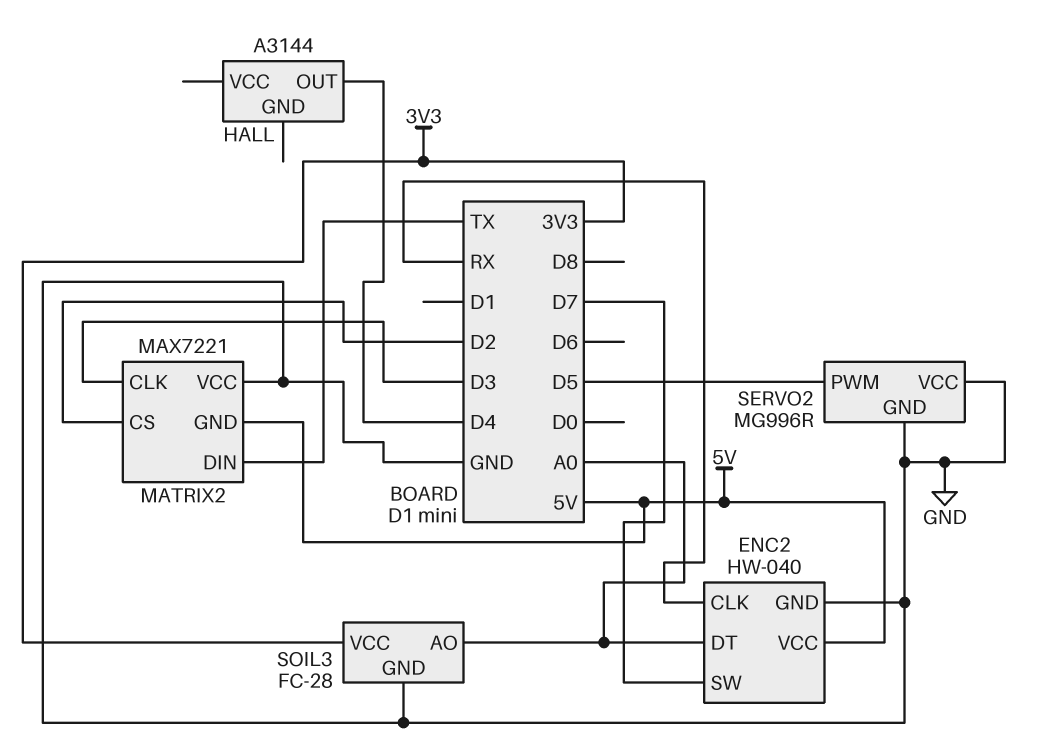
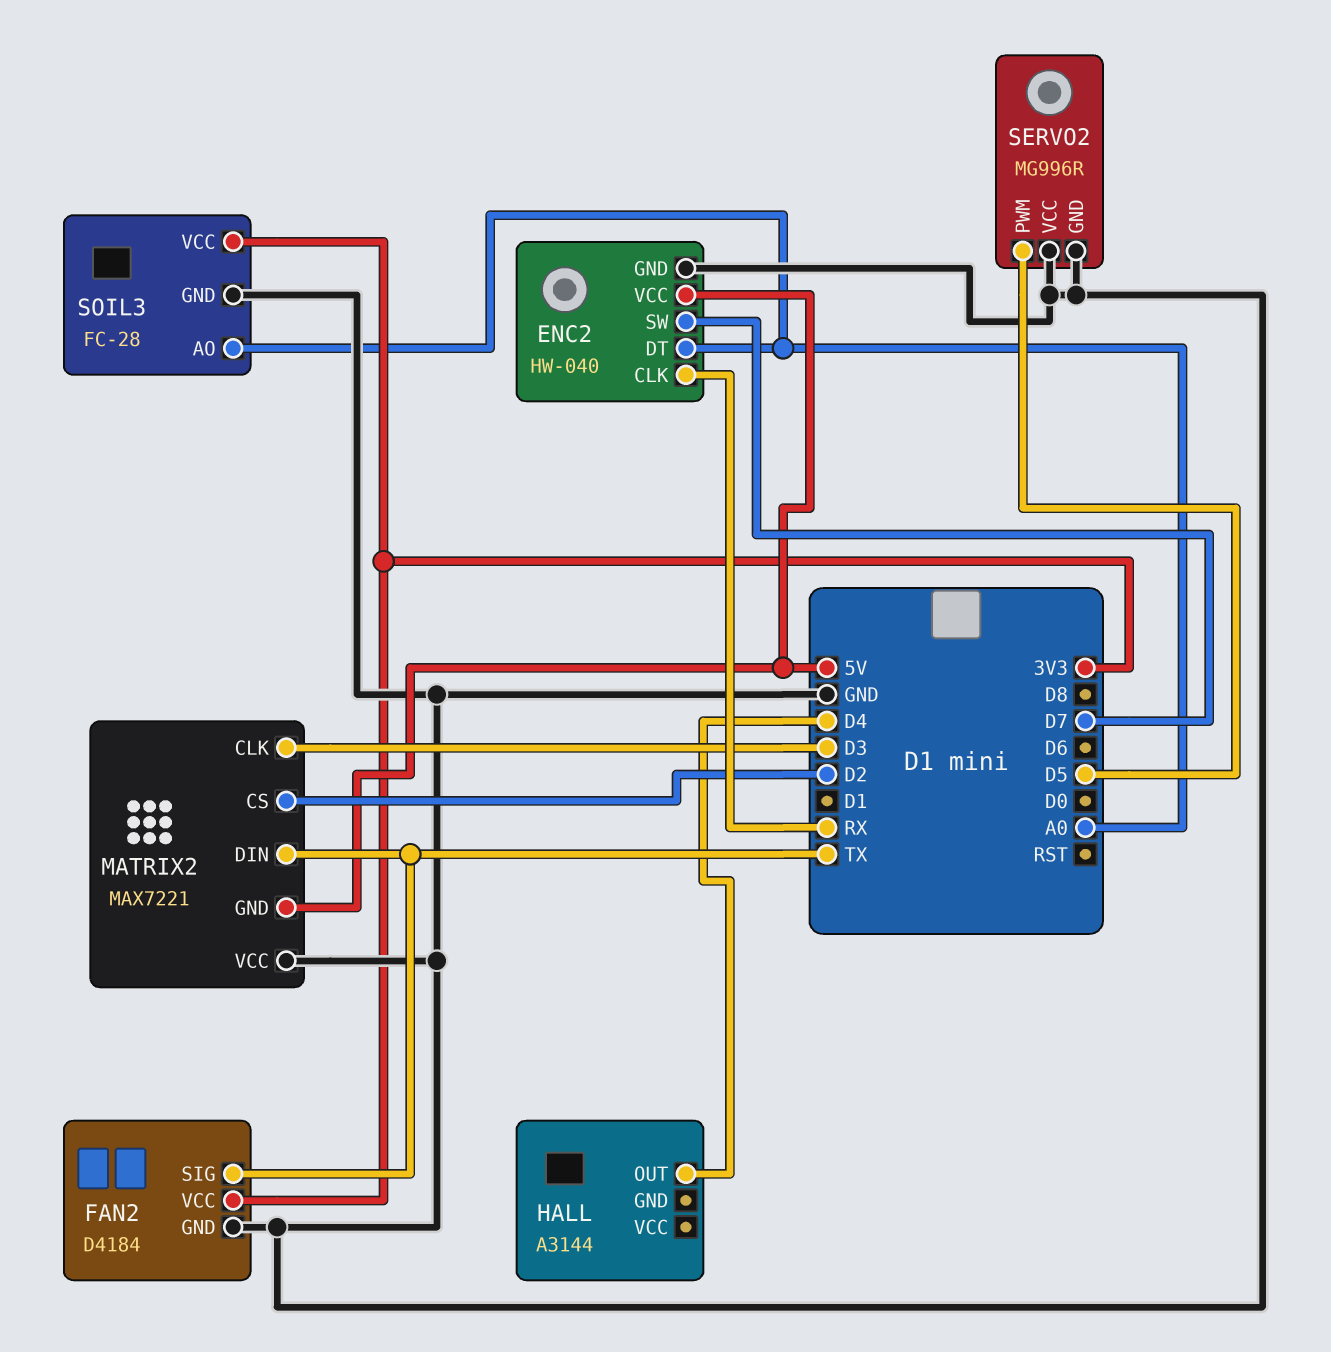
FAN2: none -> D4184
FAN2 pin GND: none -> GND
FAN2 pin SIG: none -> TX
FAN2 pin VCC: none -> 3V3

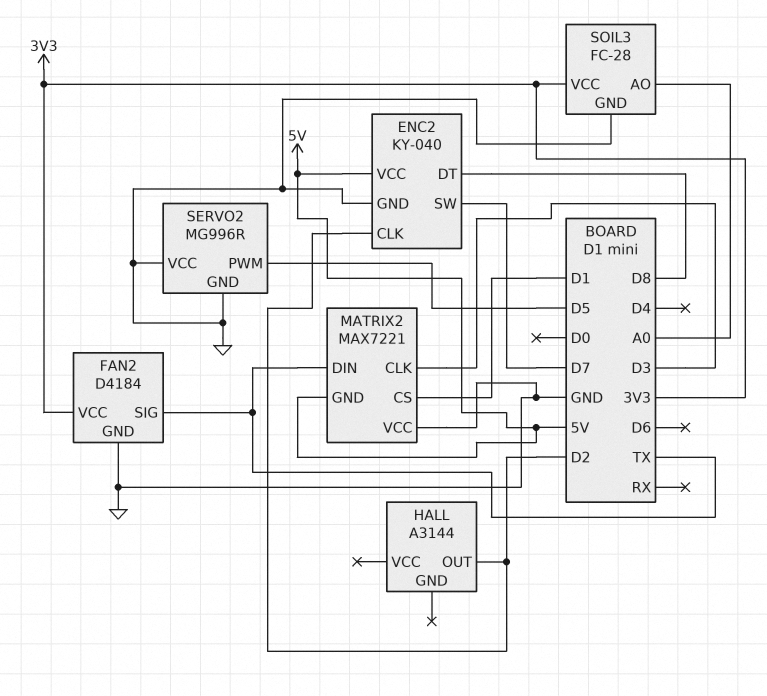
ENC2: HW-040 -> KY-040
ENC2 pin CLK: RX -> D2
ENC2 pin DT: A0 -> D8
HALL pin OUT: D4 -> D2
MATRIX2 pin CS: D2 -> D1

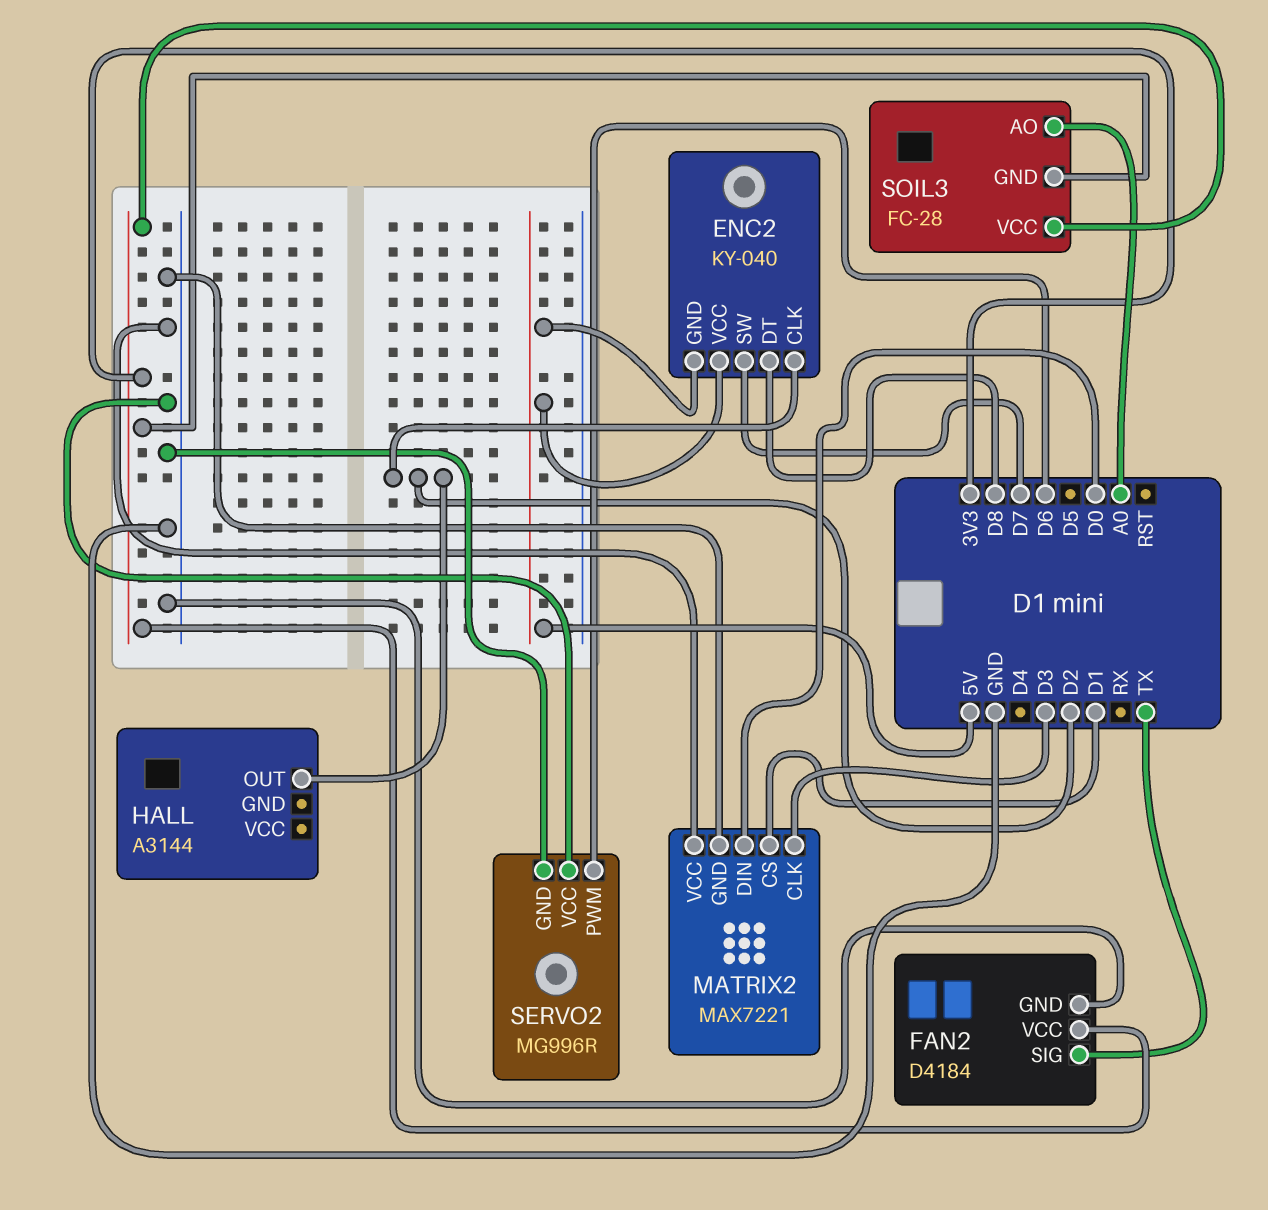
ENC2 pin GND: GND -> 5V
MATRIX2 pin DIN: TX -> D0
MATRIX2 pin GND: 5V -> GND
SERVO2 pin PWM: D5 -> D6
SOIL3 pin GND: GND -> 3V3

